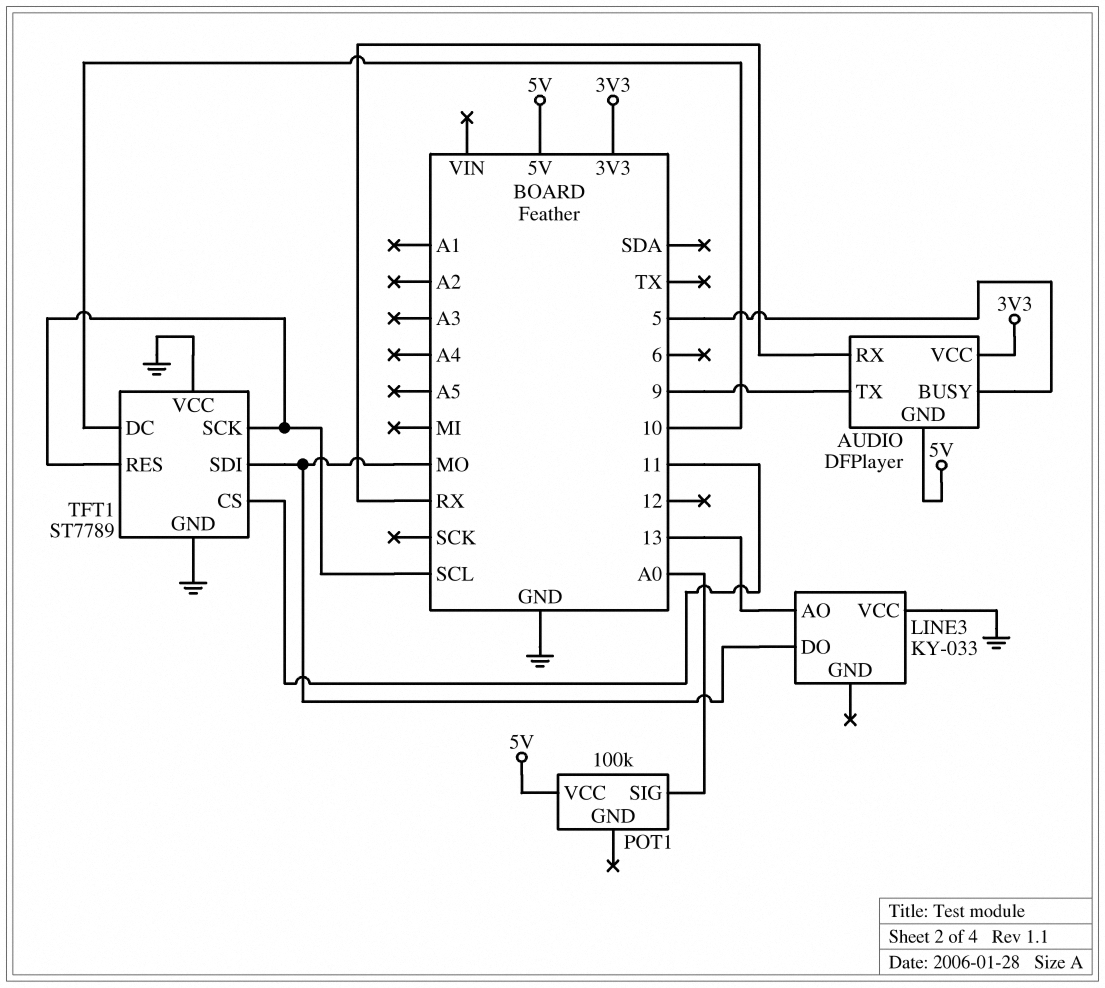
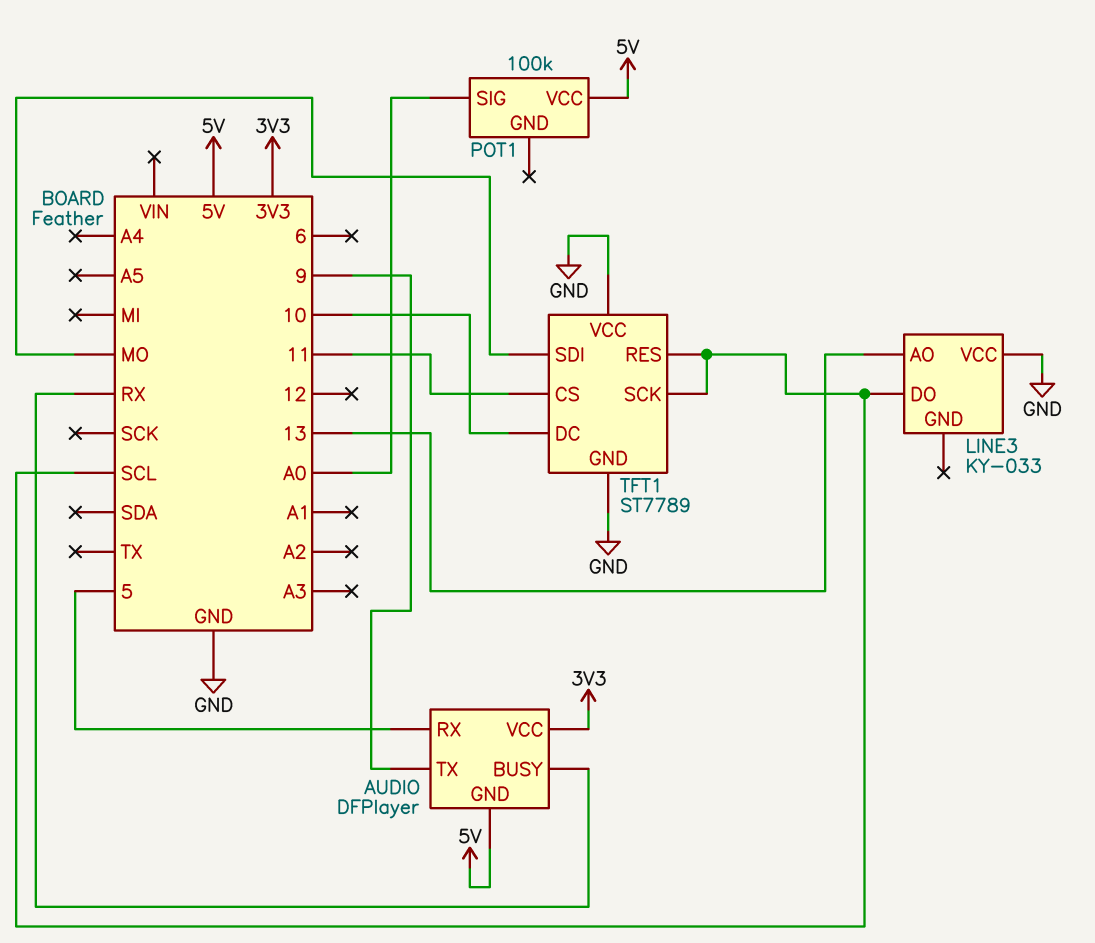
AUDIO pin BUSY: 5 -> RX
AUDIO pin RX: RX -> 5
LINE3 pin DO: MO -> SCL

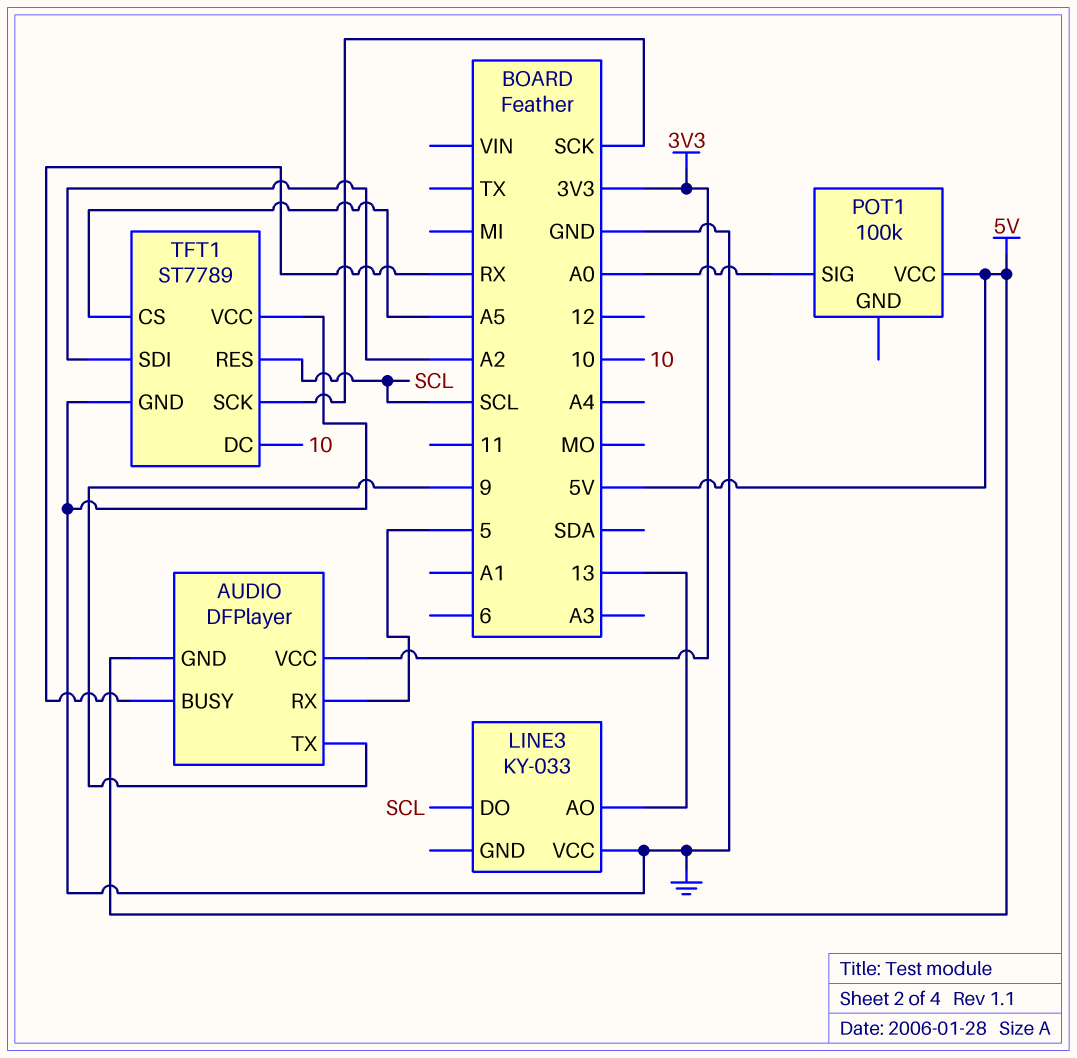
TFT1 pin CS: 11 -> A5
TFT1 pin SCK: SCL -> SCK
TFT1 pin SDI: MO -> A2

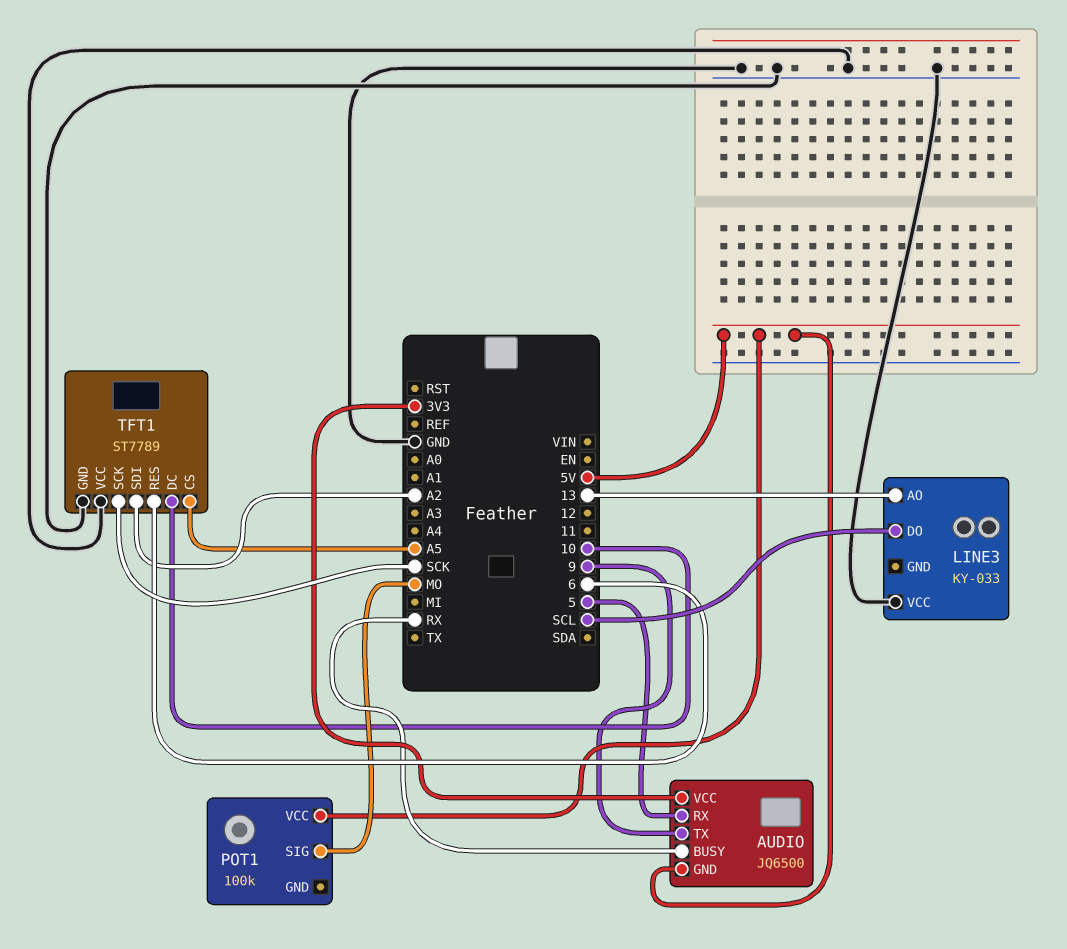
AUDIO: DFPlayer -> JQ6500
POT1 pin SIG: A0 -> MO
TFT1 pin RES: SCL -> 6

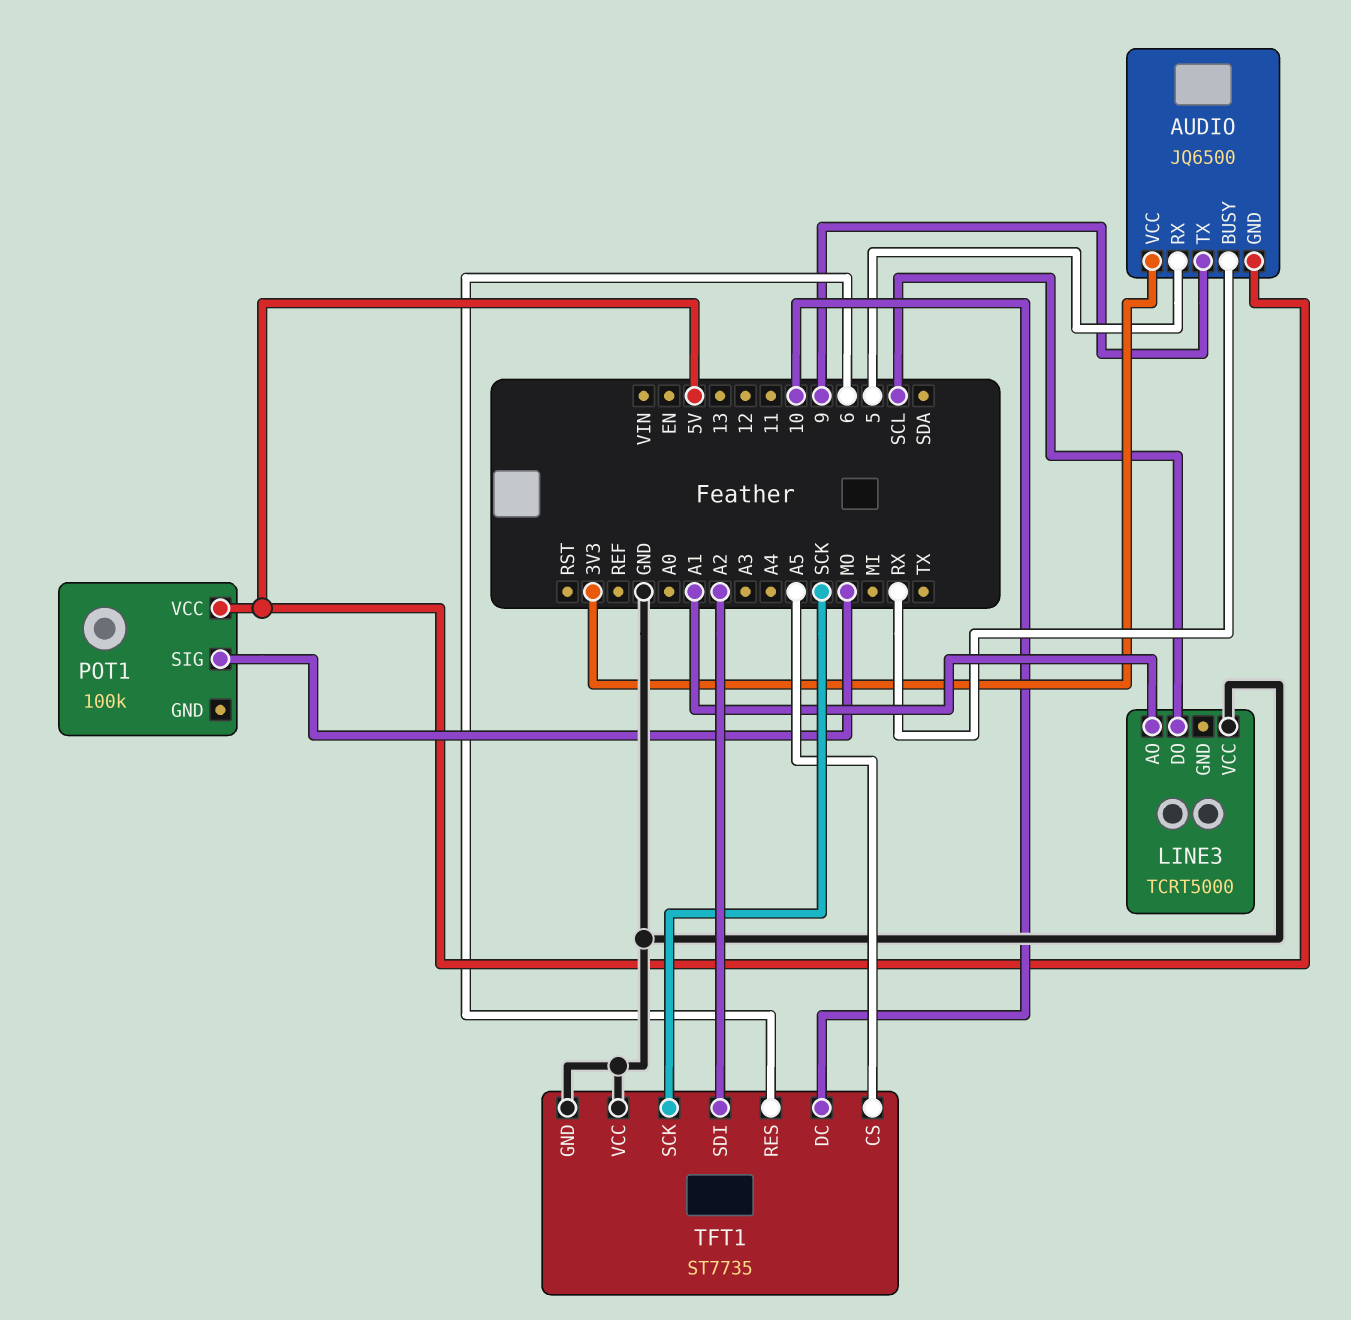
LINE3: KY-033 -> TCRT5000
LINE3 pin AO: 13 -> A1
TFT1: ST7789 -> ST7735

